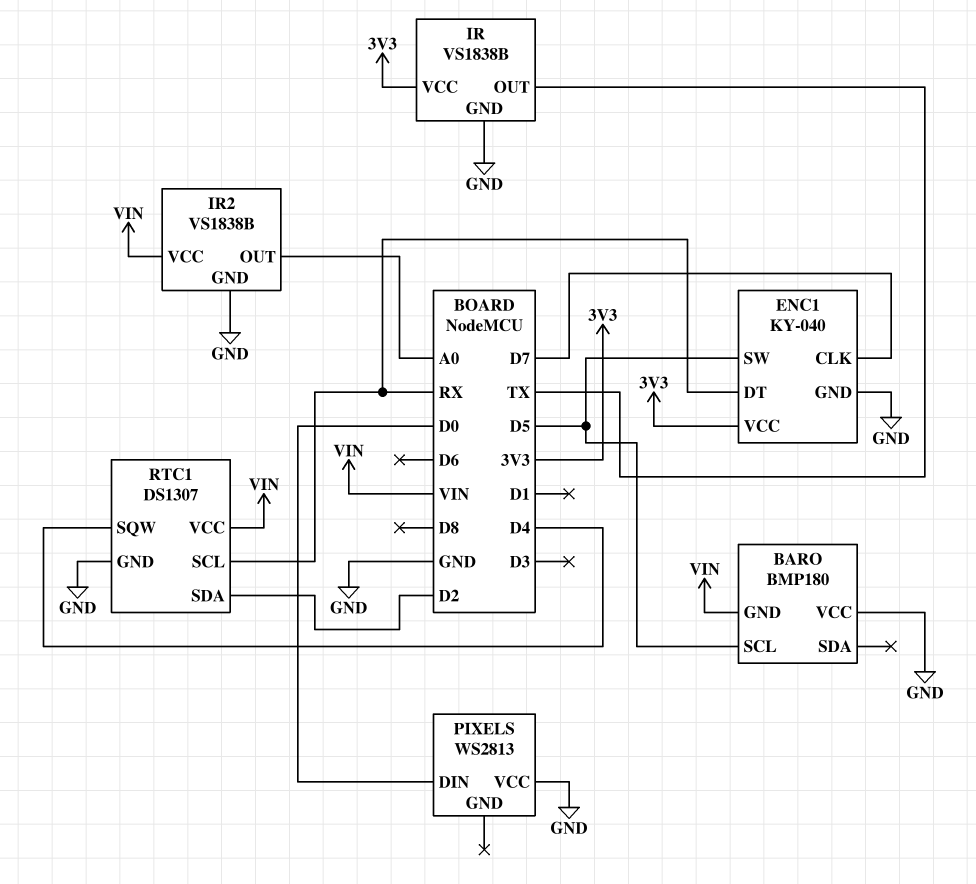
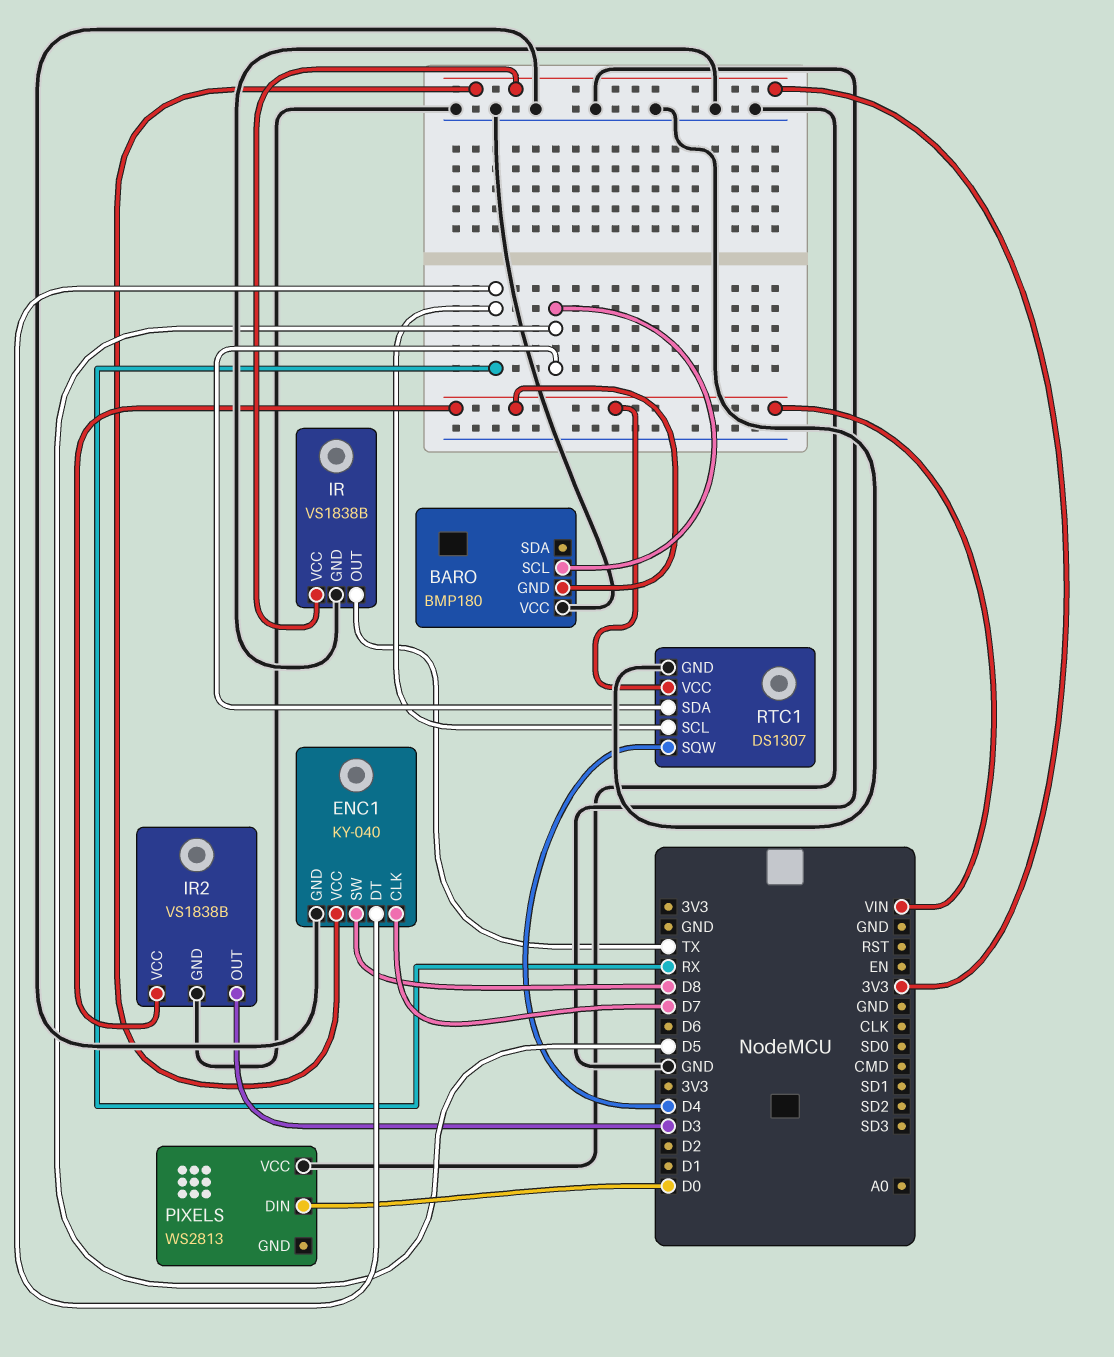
ENC1 pin SW: D5 -> D8
IR2 pin OUT: A0 -> D3
RTC1 pin SDA: D2 -> D5

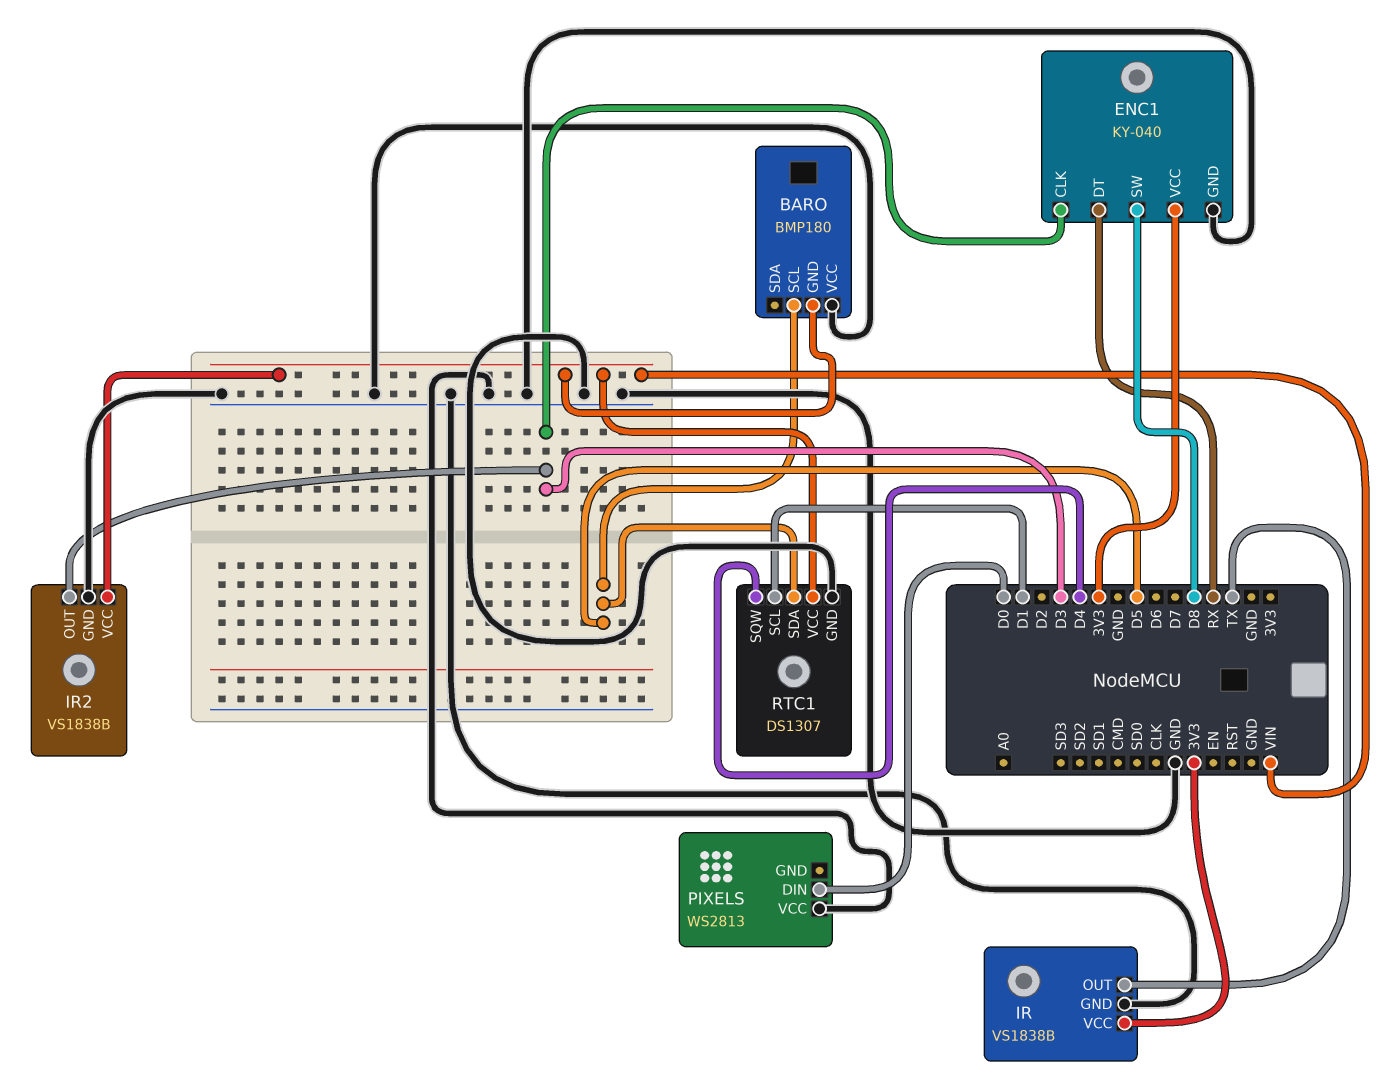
ENC1 pin CLK: D7 -> D3
RTC1 pin SCL: RX -> D1

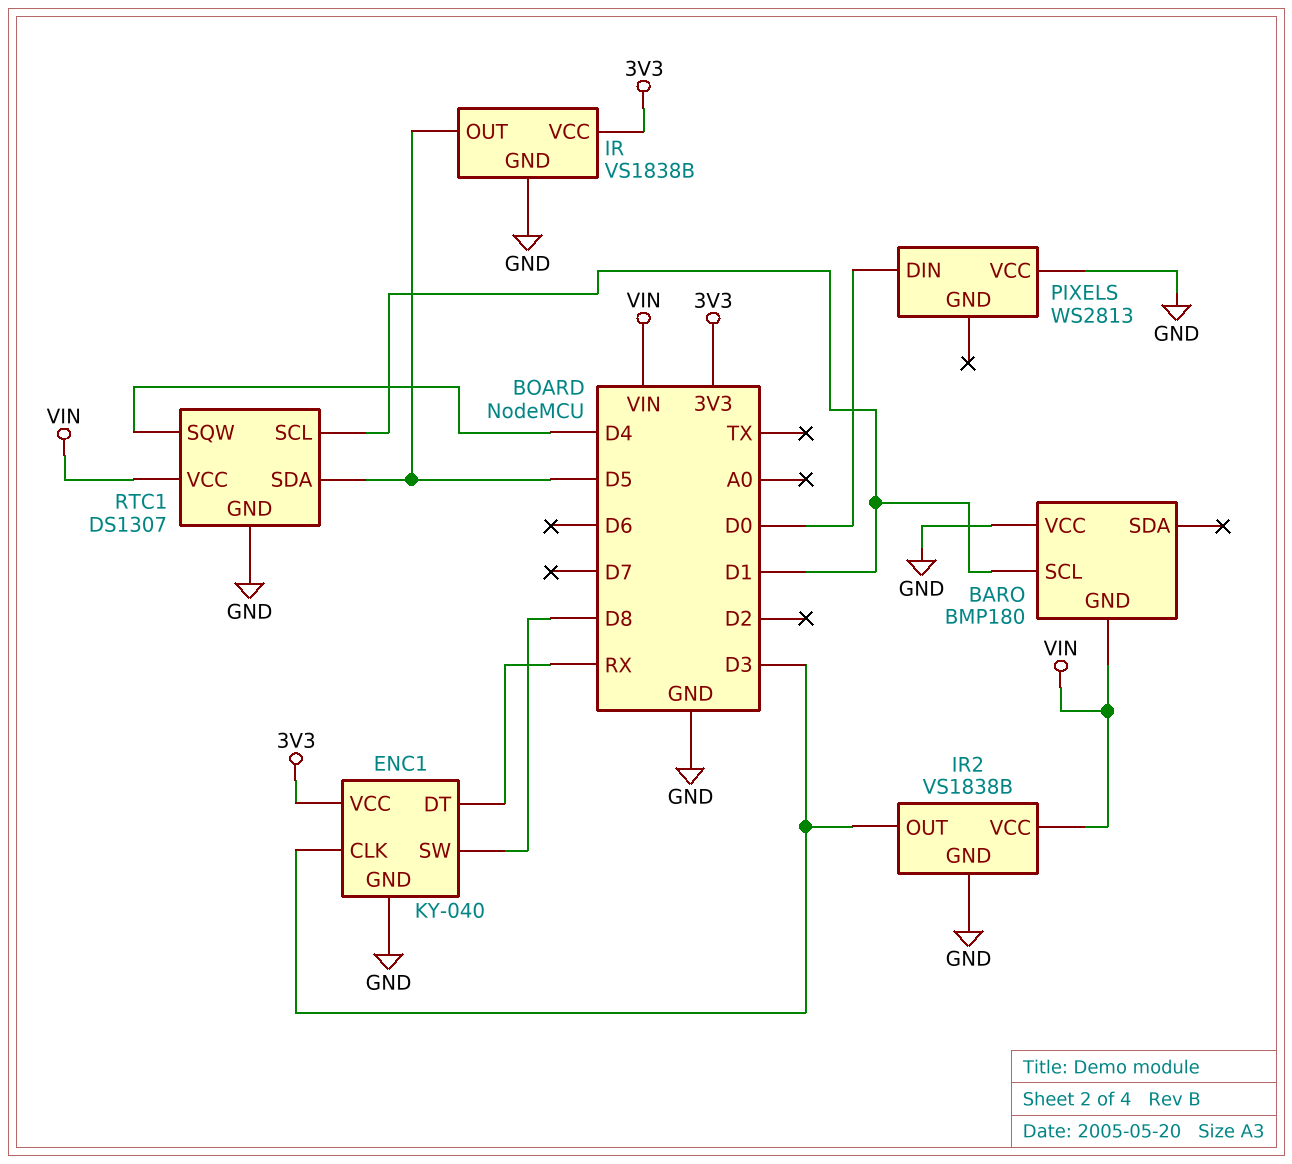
BARO pin SCL: D5 -> D1
IR pin OUT: TX -> D5

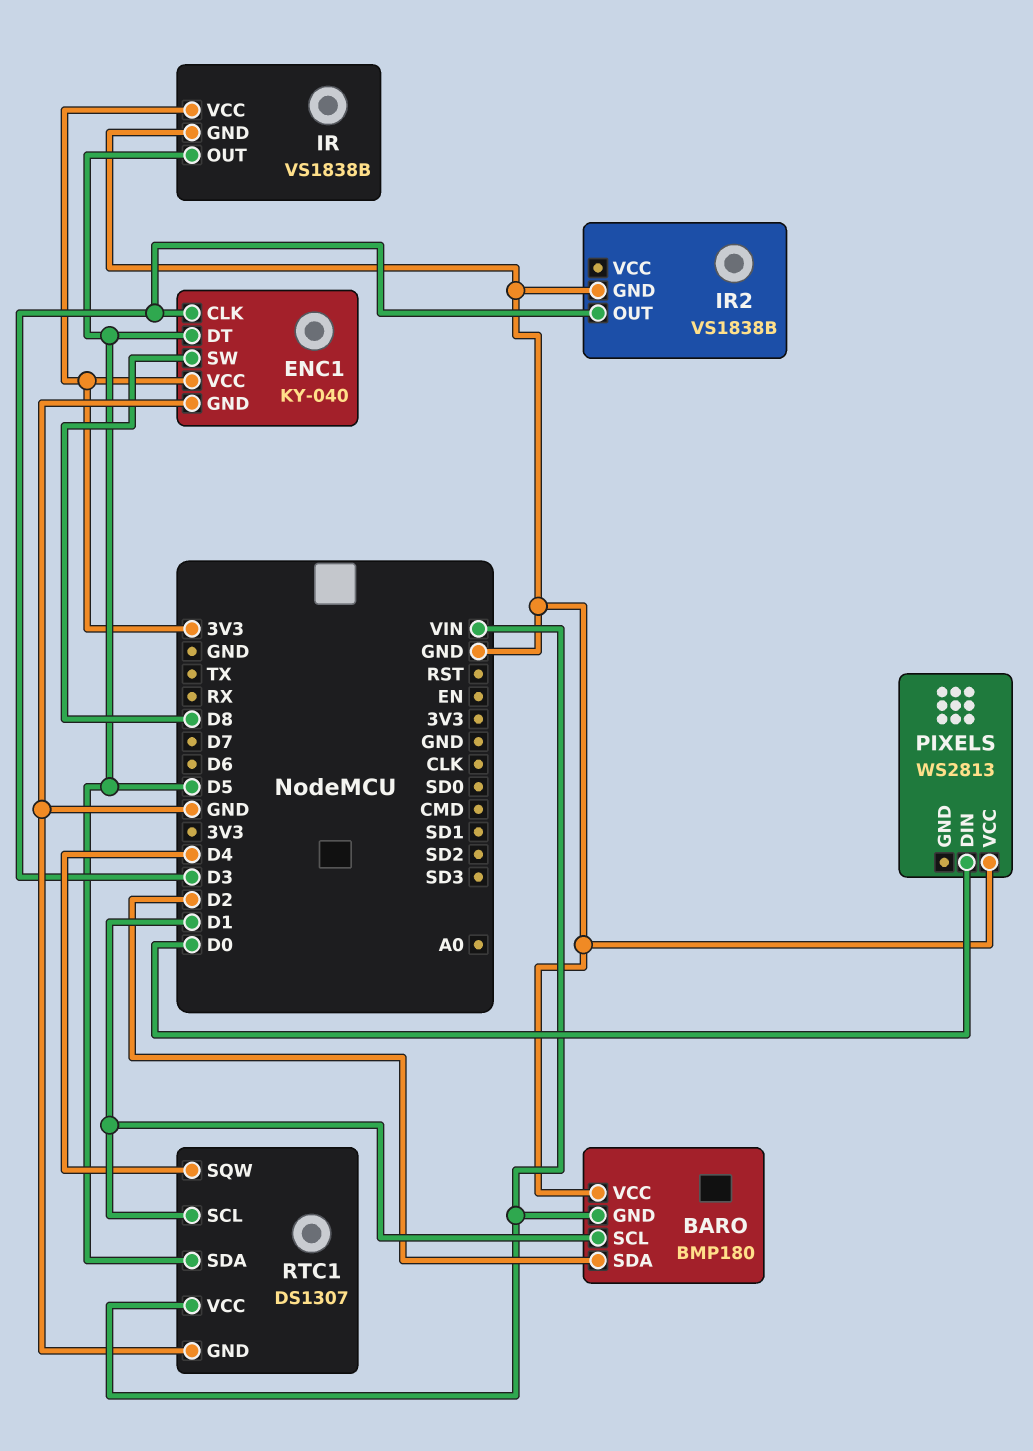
BARO pin SDA: none -> D2
ENC1 pin DT: RX -> D5
IR2 pin VCC: VIN -> none

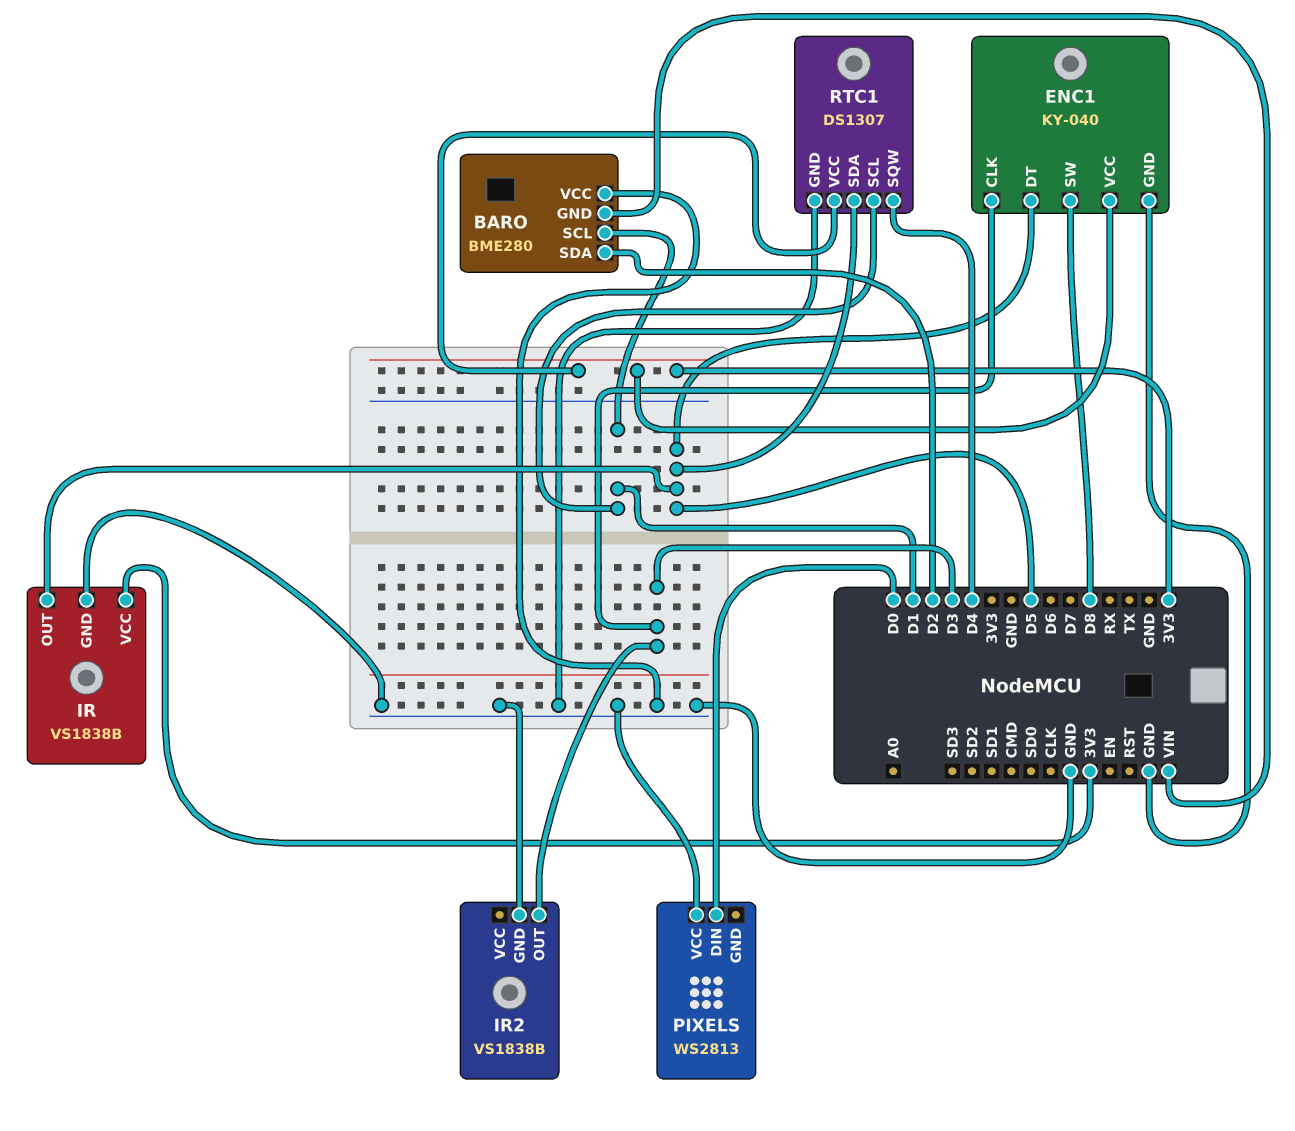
BARO: BMP180 -> BME280
RTC1 pin VCC: VIN -> 3V3

